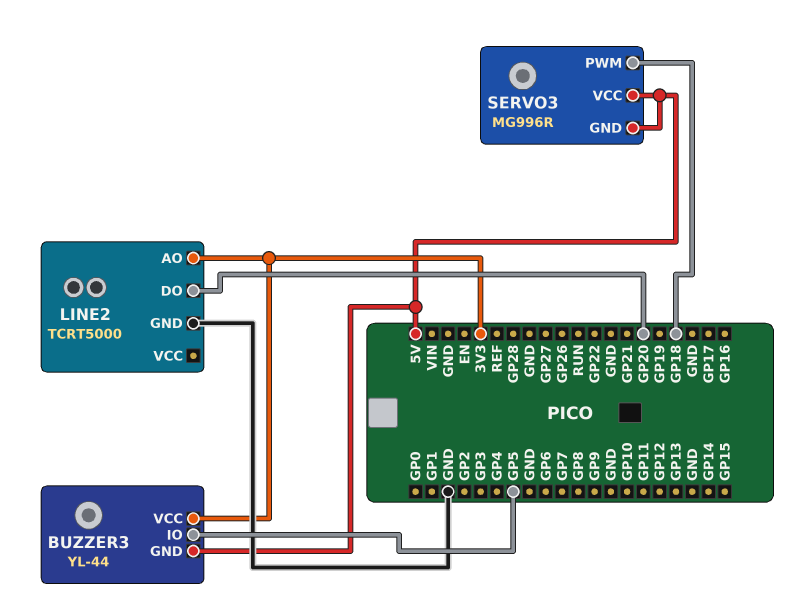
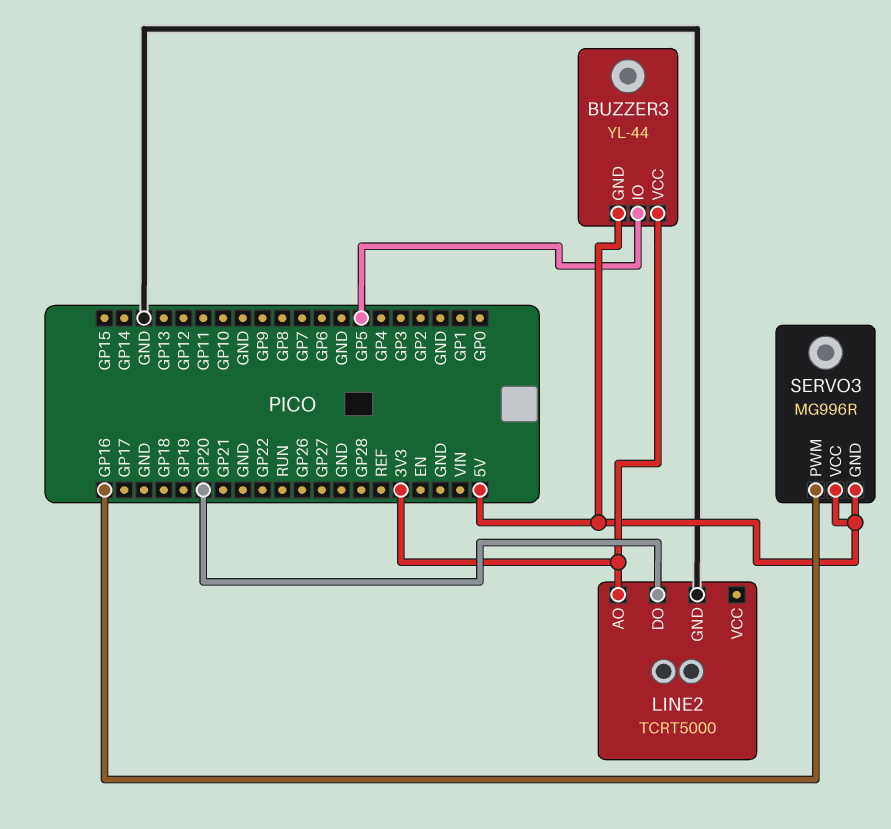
SERVO3 pin PWM: GP18 -> GP16

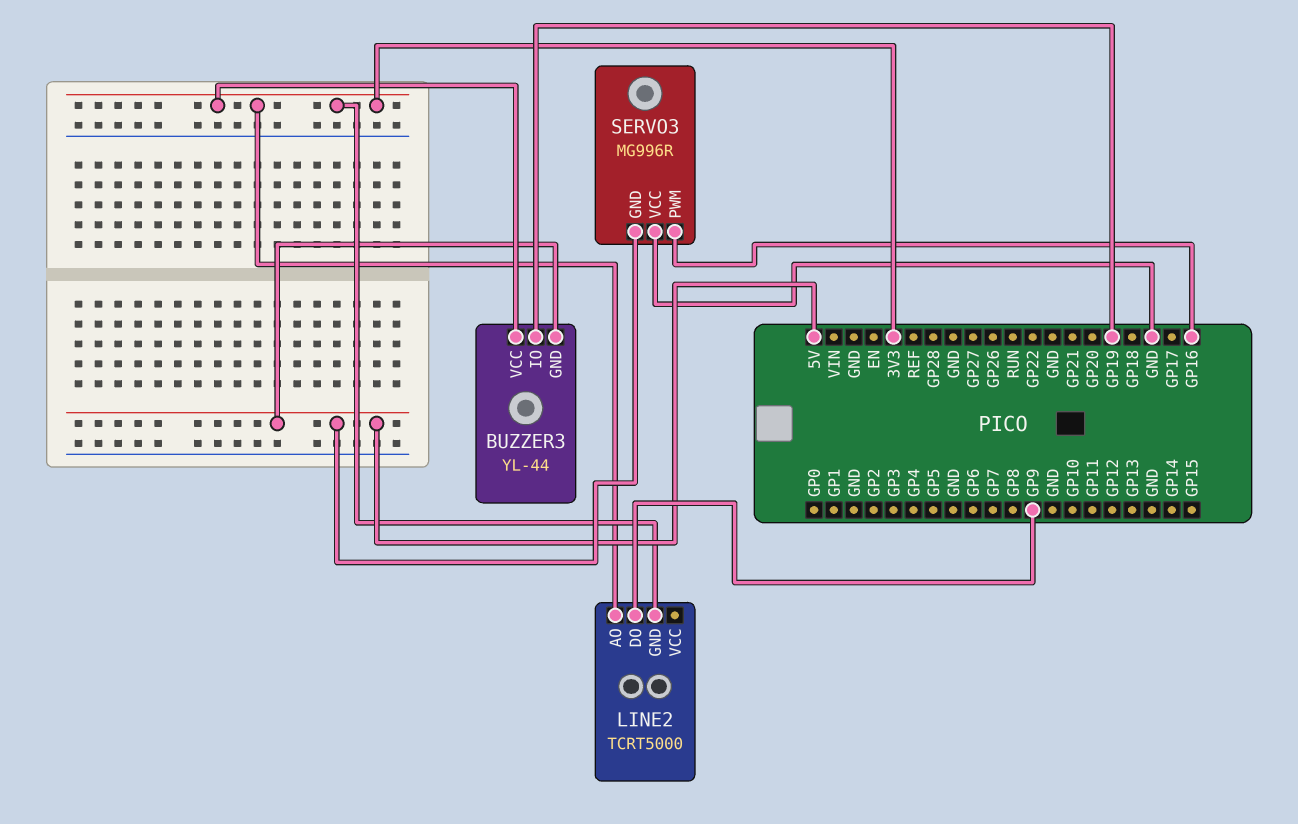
BUZZER3 pin IO: GP5 -> GP19
LINE2 pin DO: GP20 -> GP9
LINE2 pin GND: GND -> 3V3
SERVO3 pin VCC: 5V -> GND

